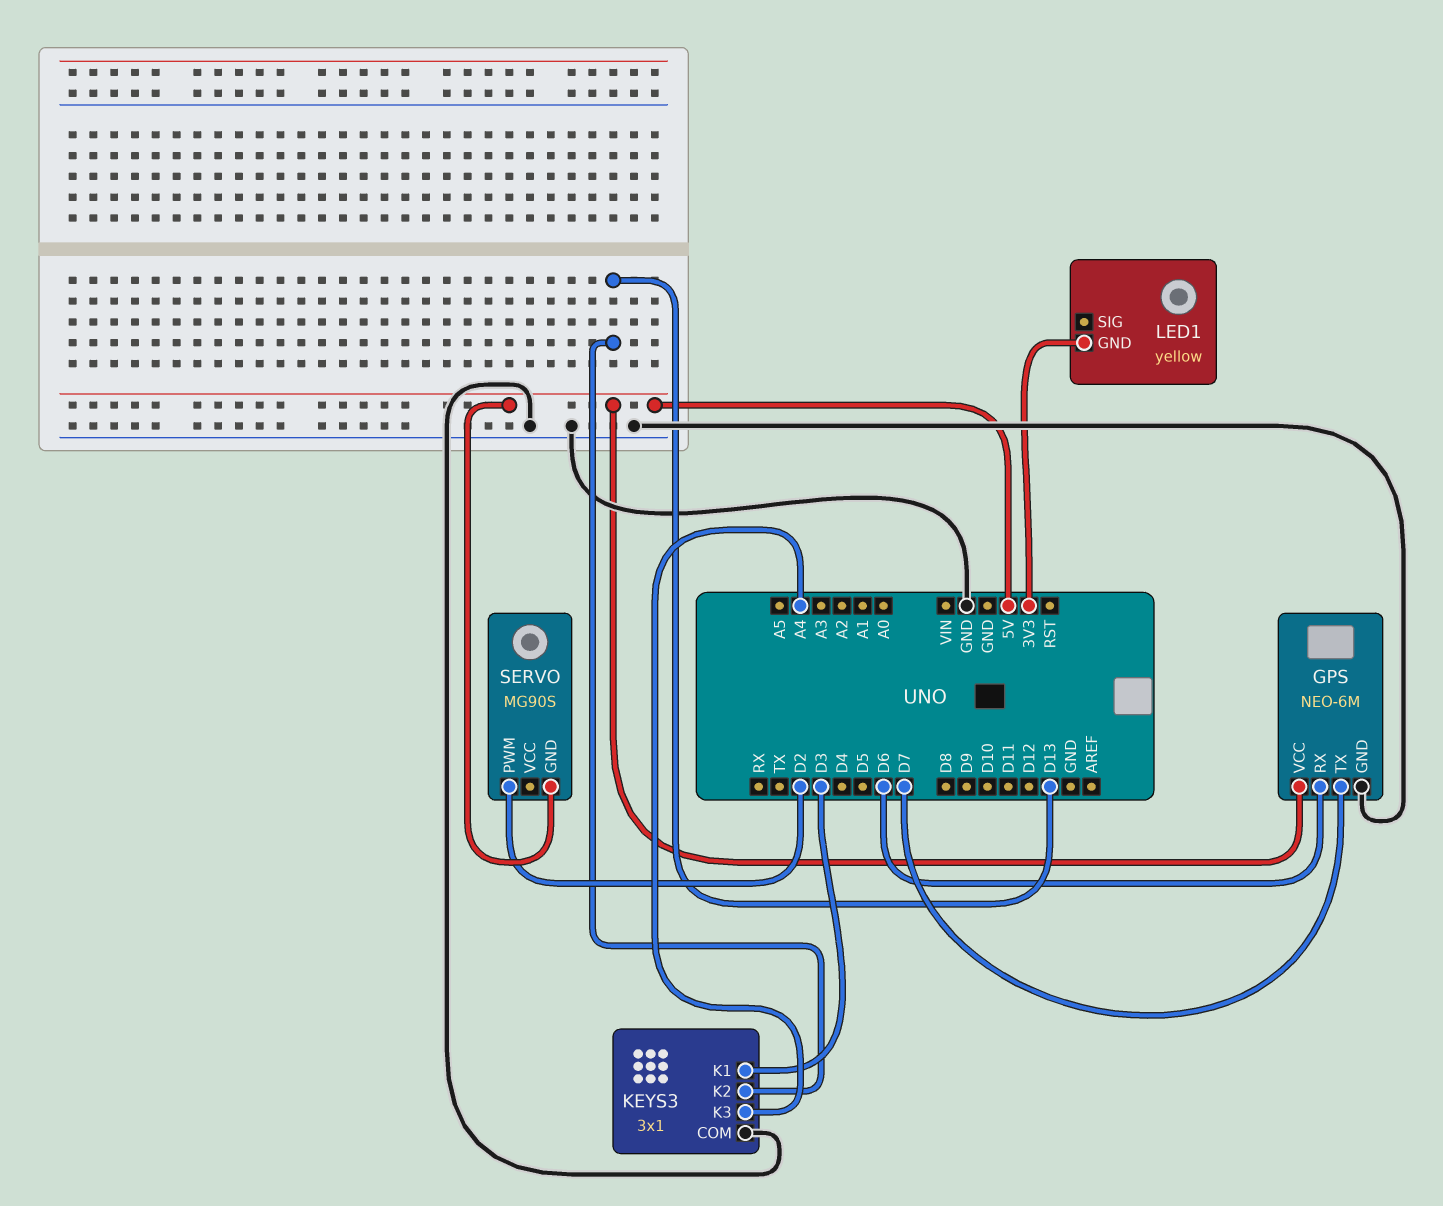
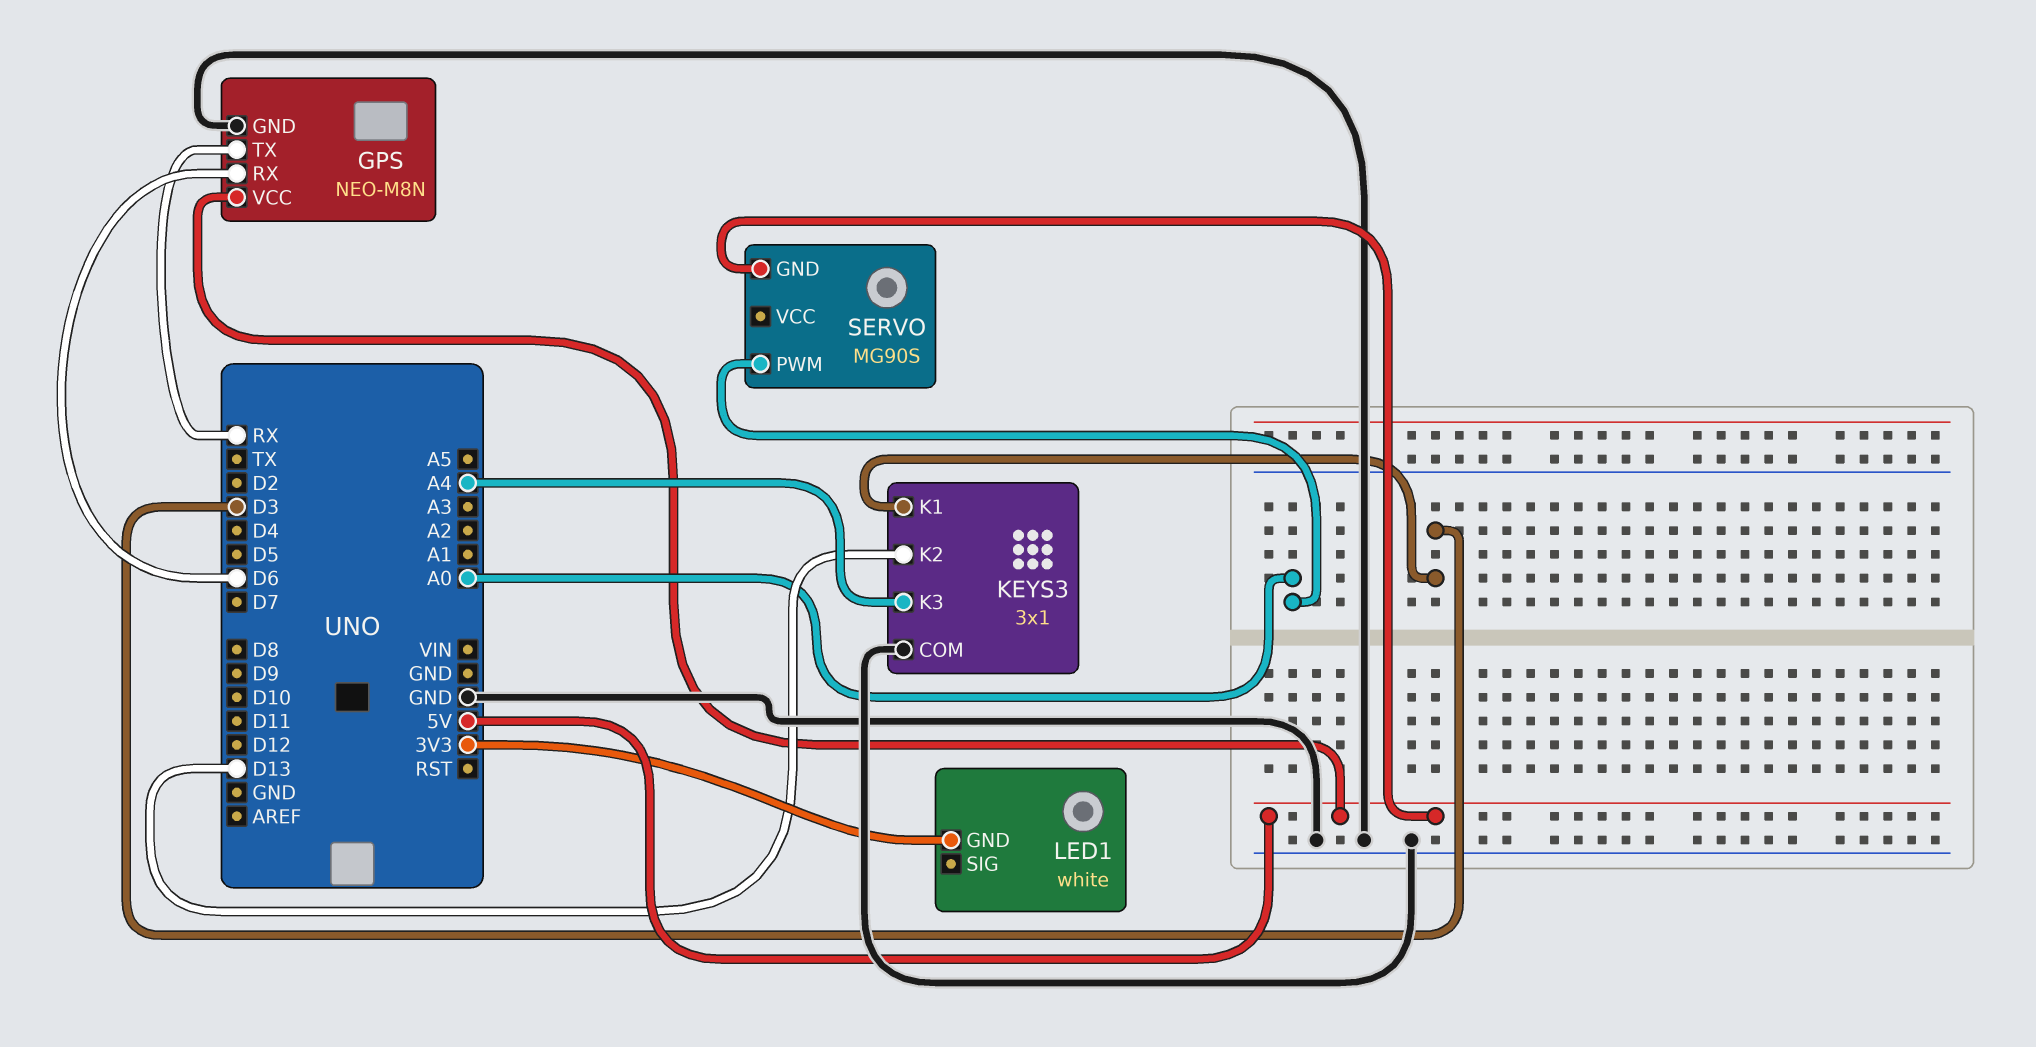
GPS: NEO-6M -> NEO-M8N
GPS pin TX: D7 -> RX
LED1: yellow -> white
SERVO pin PWM: D2 -> A0

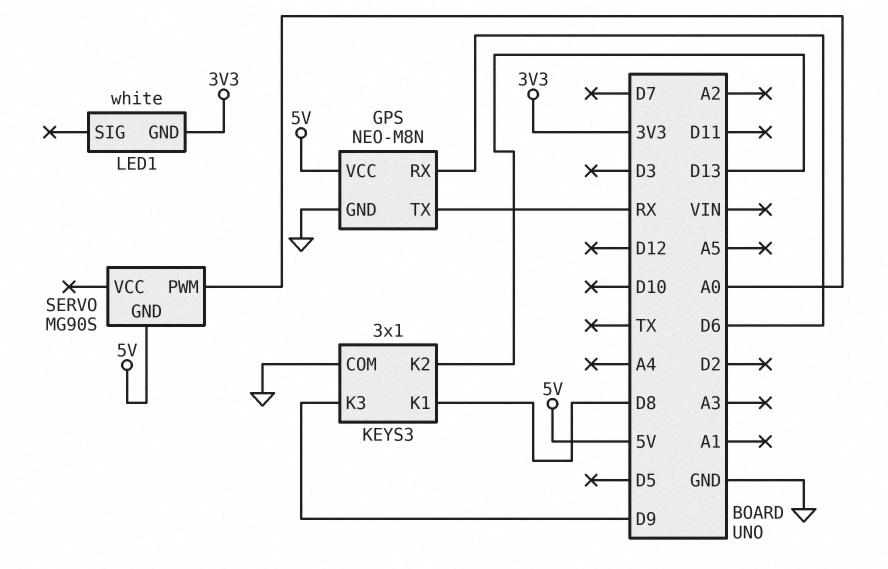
KEYS3 pin K1: D3 -> D8
KEYS3 pin K3: A4 -> D9

